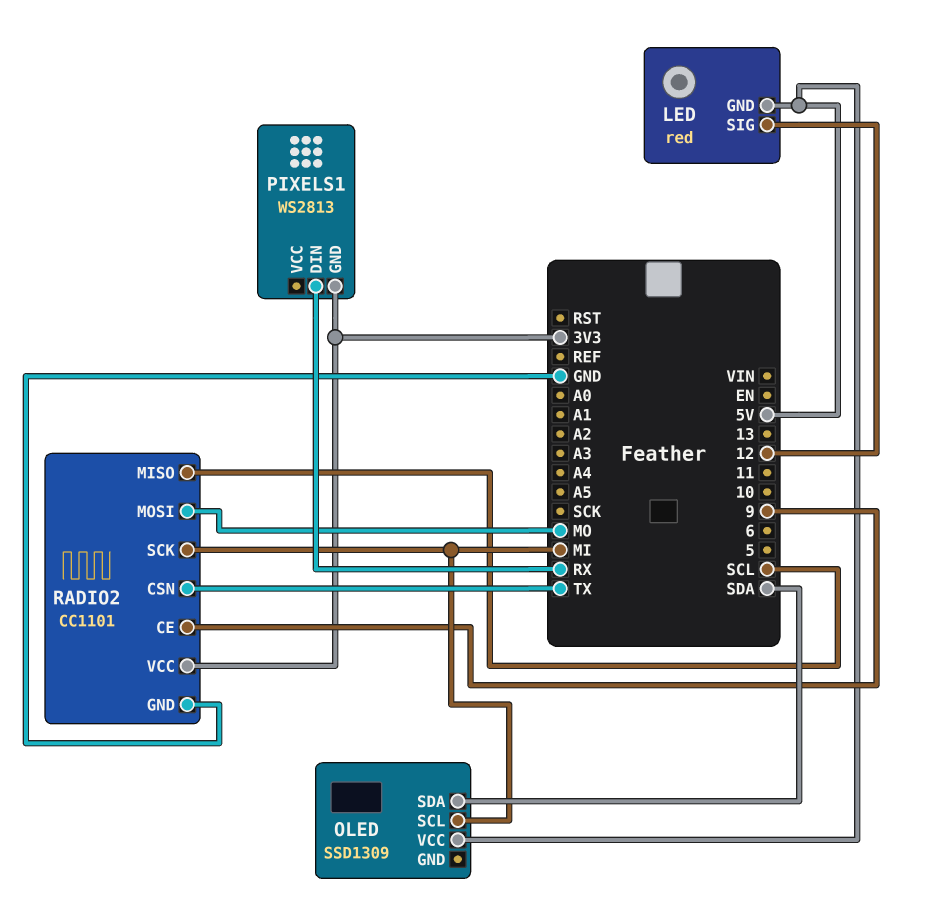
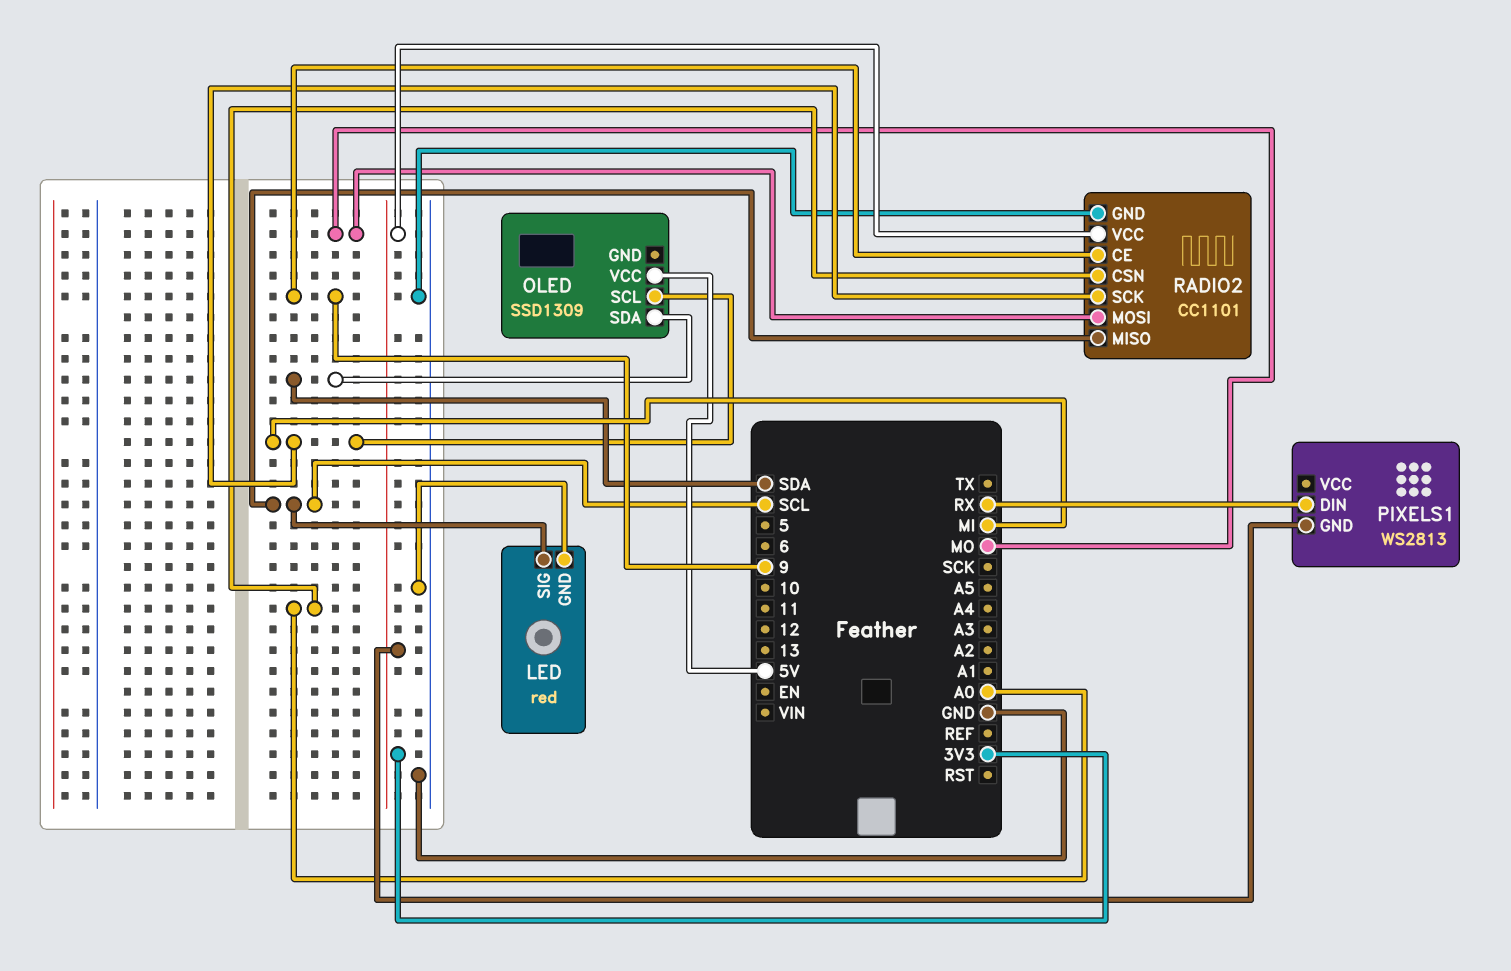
LED pin GND: 5V -> GND
LED pin SIG: 12 -> SCL
RADIO2 pin CSN: TX -> A0

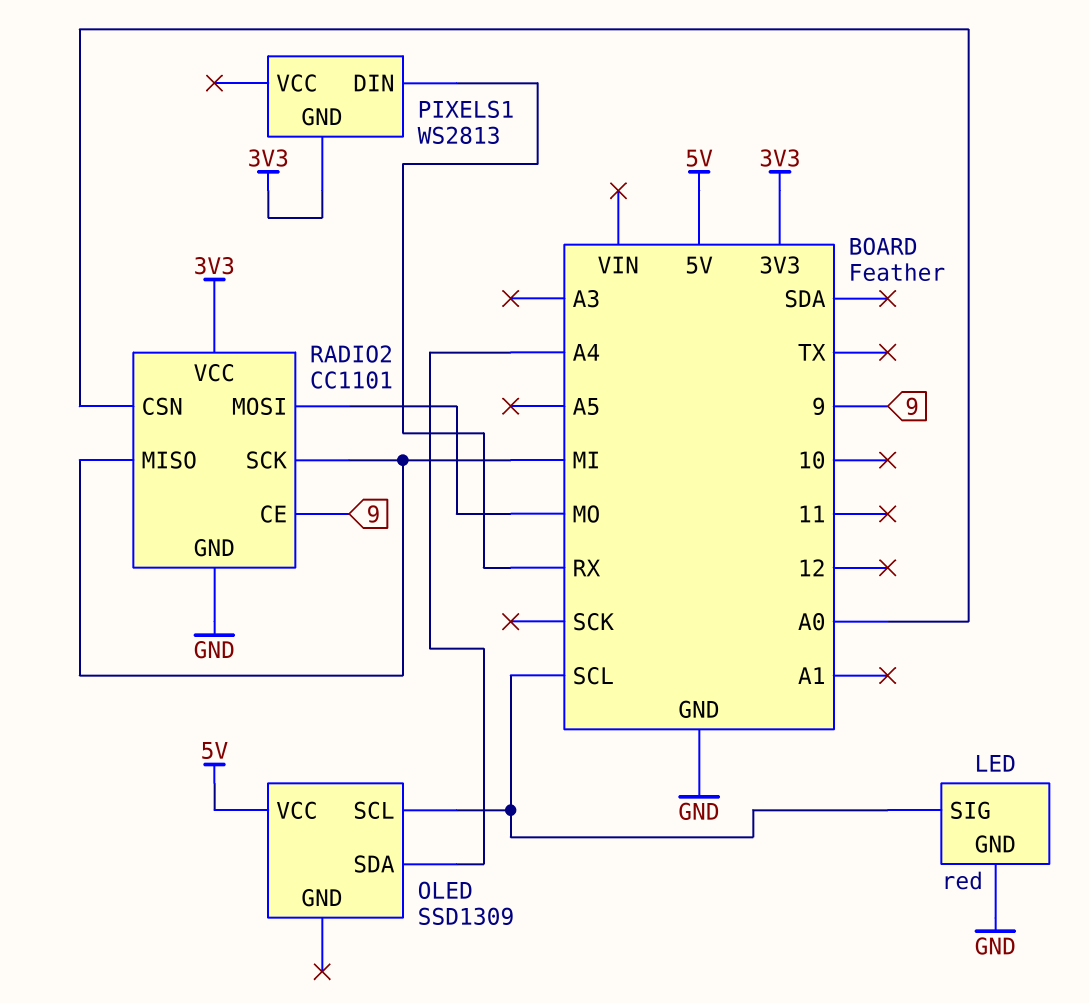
OLED pin SCL: MI -> SCL
OLED pin SDA: SDA -> A4
RADIO2 pin MISO: SCL -> MI

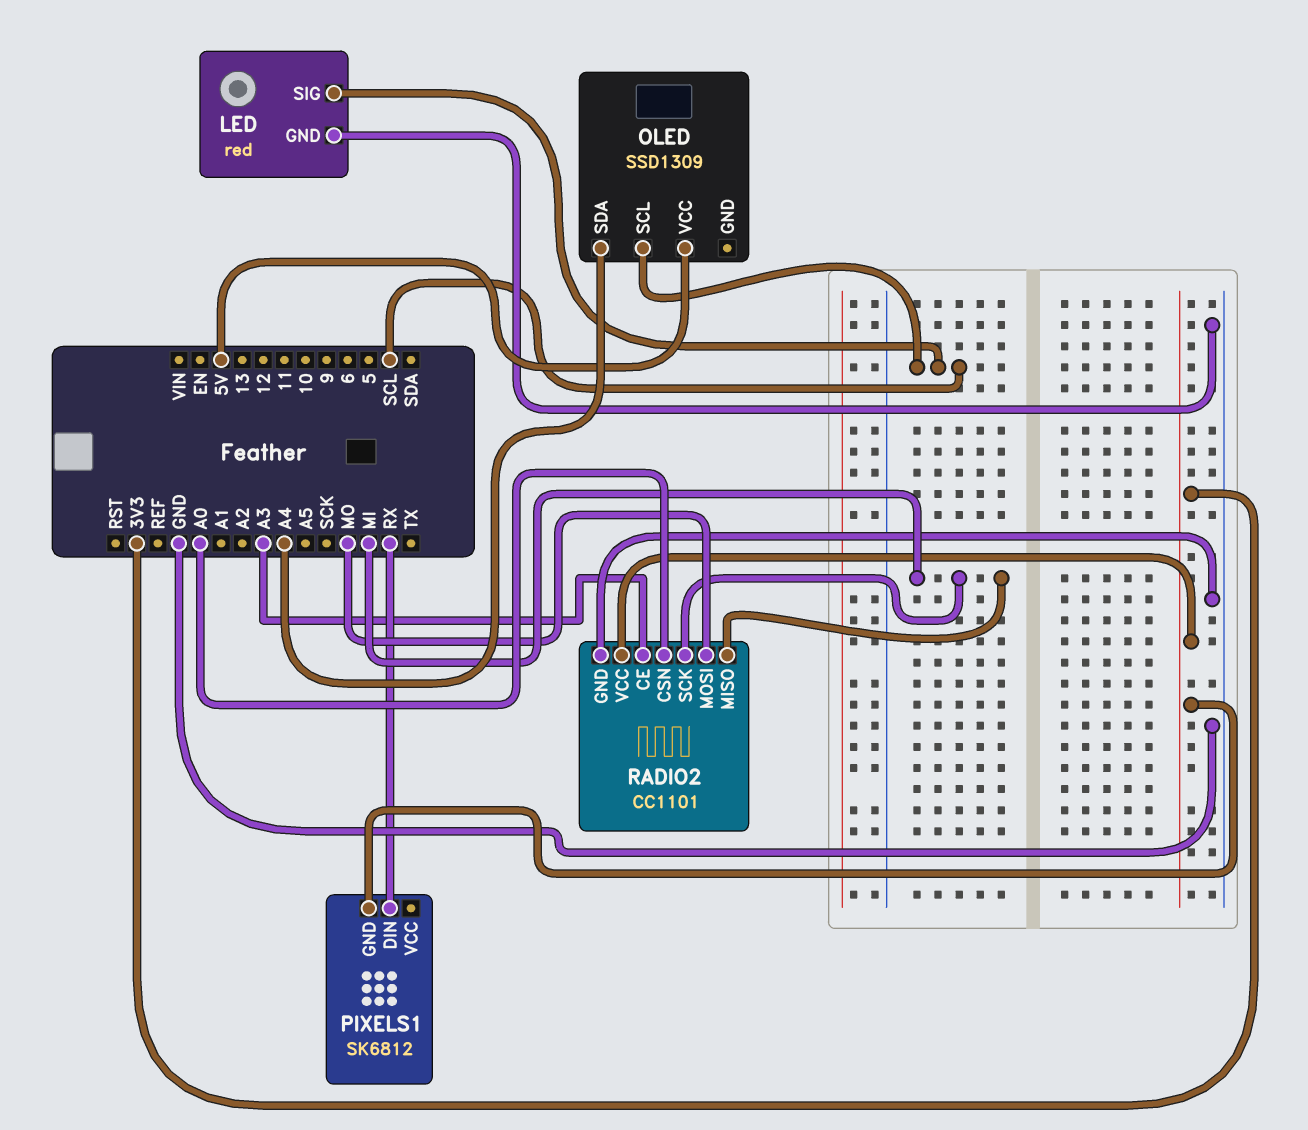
PIXELS1: WS2813 -> SK6812
RADIO2 pin CE: 9 -> A3

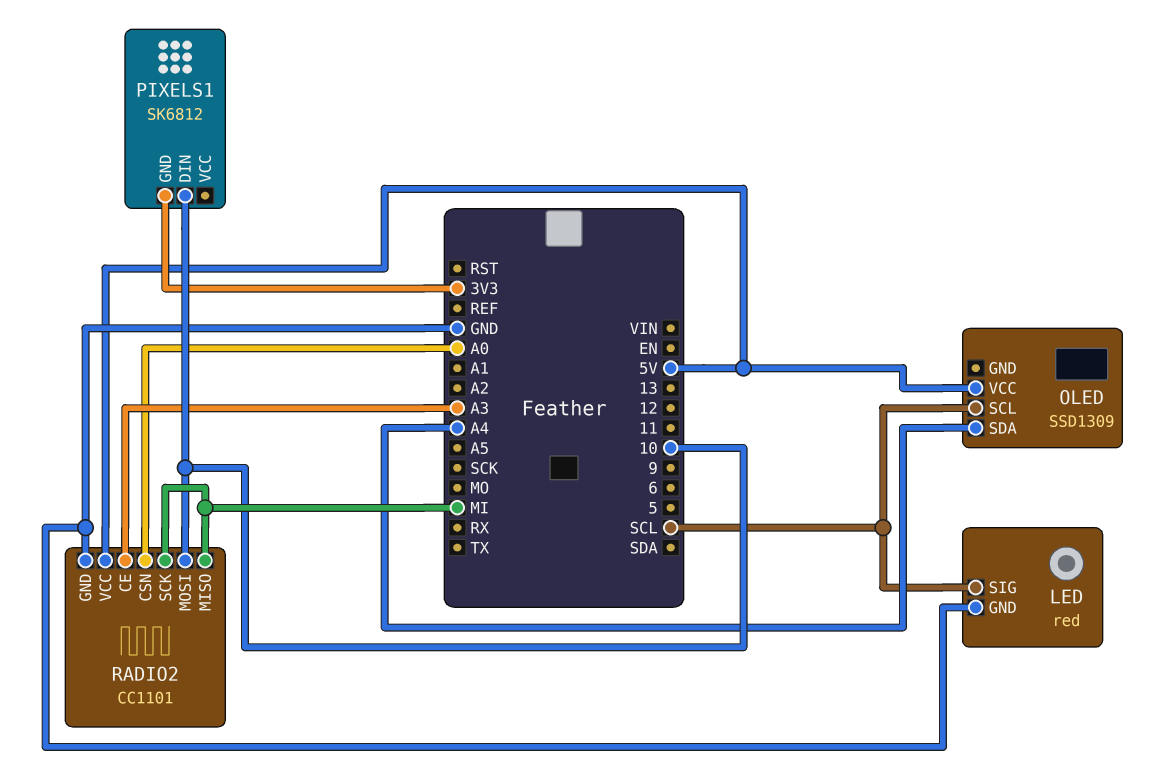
PIXELS1 pin DIN: RX -> 10
RADIO2 pin MOSI: MO -> 10
RADIO2 pin VCC: 3V3 -> 5V

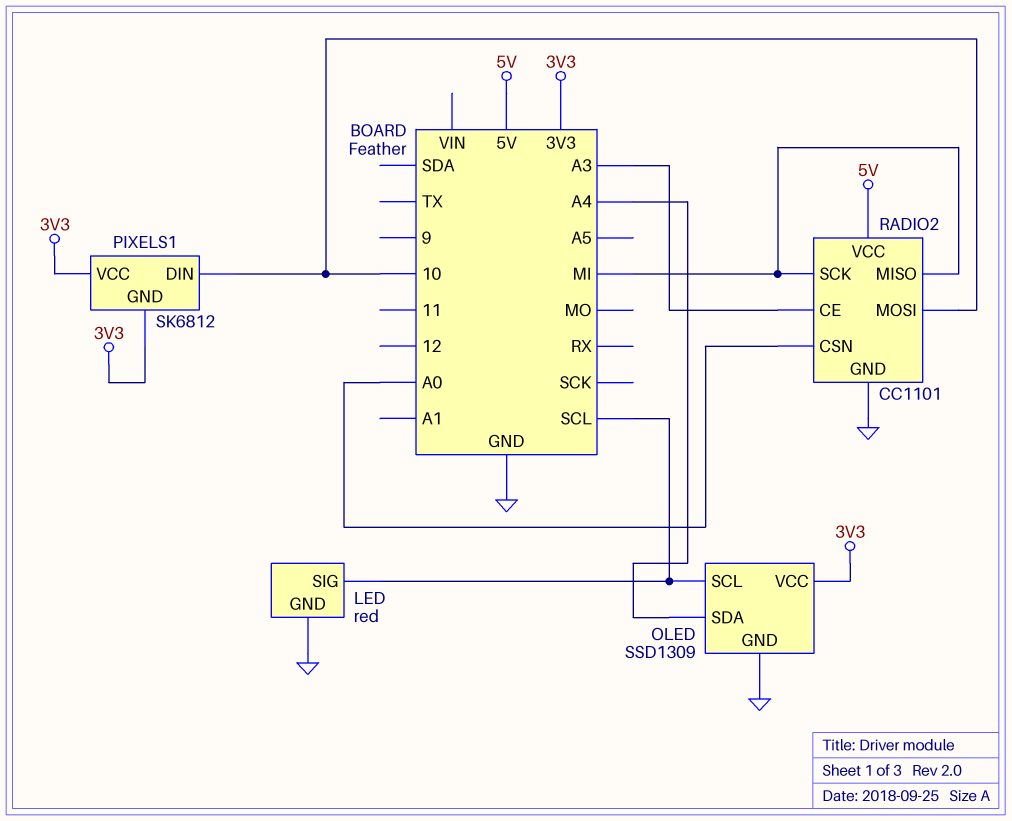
OLED pin GND: none -> GND
OLED pin VCC: 5V -> 3V3
PIXELS1 pin VCC: none -> 3V3

